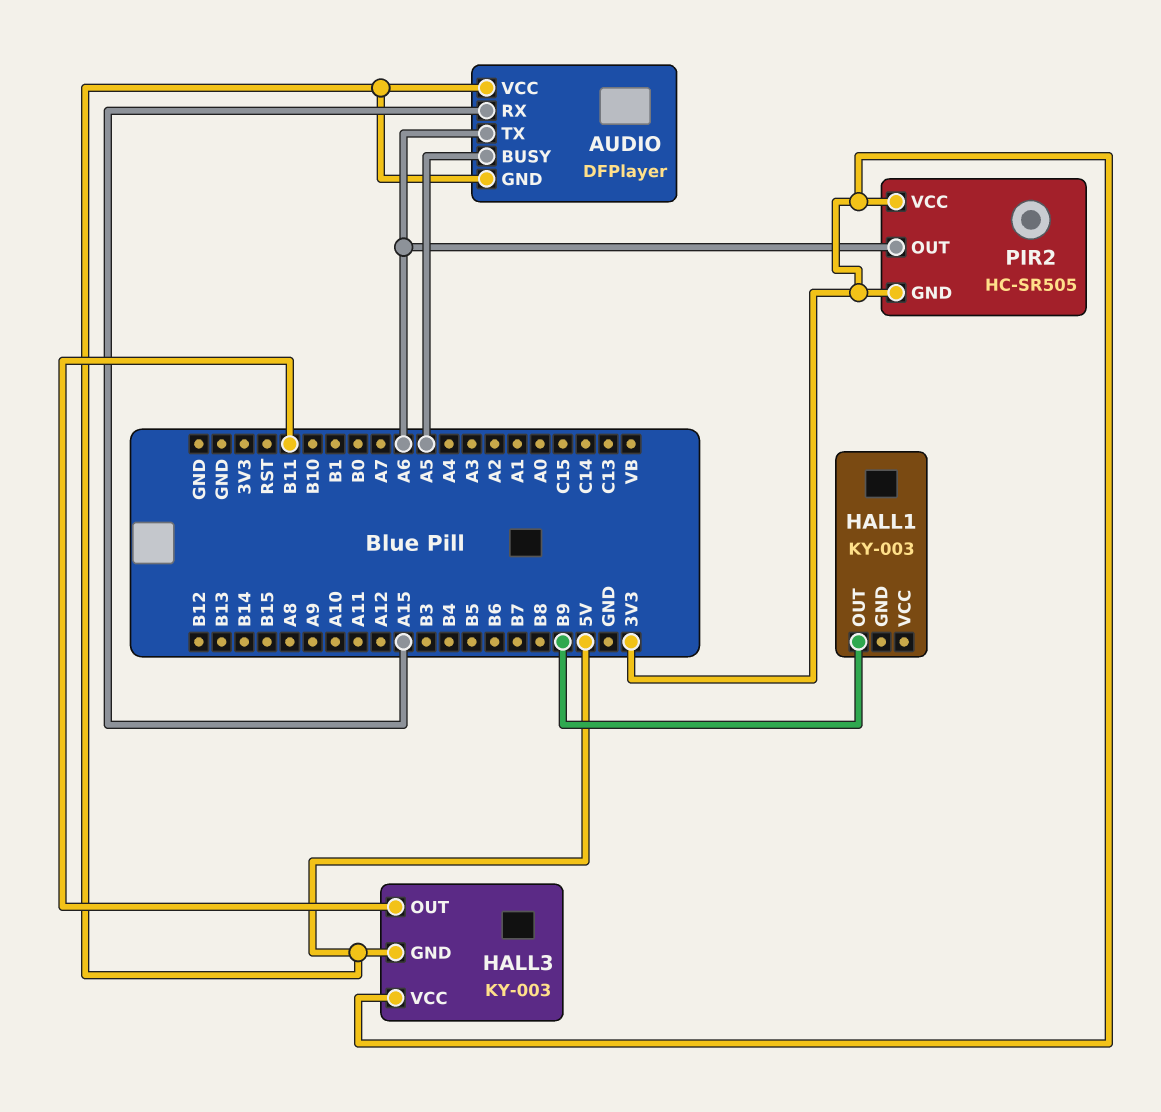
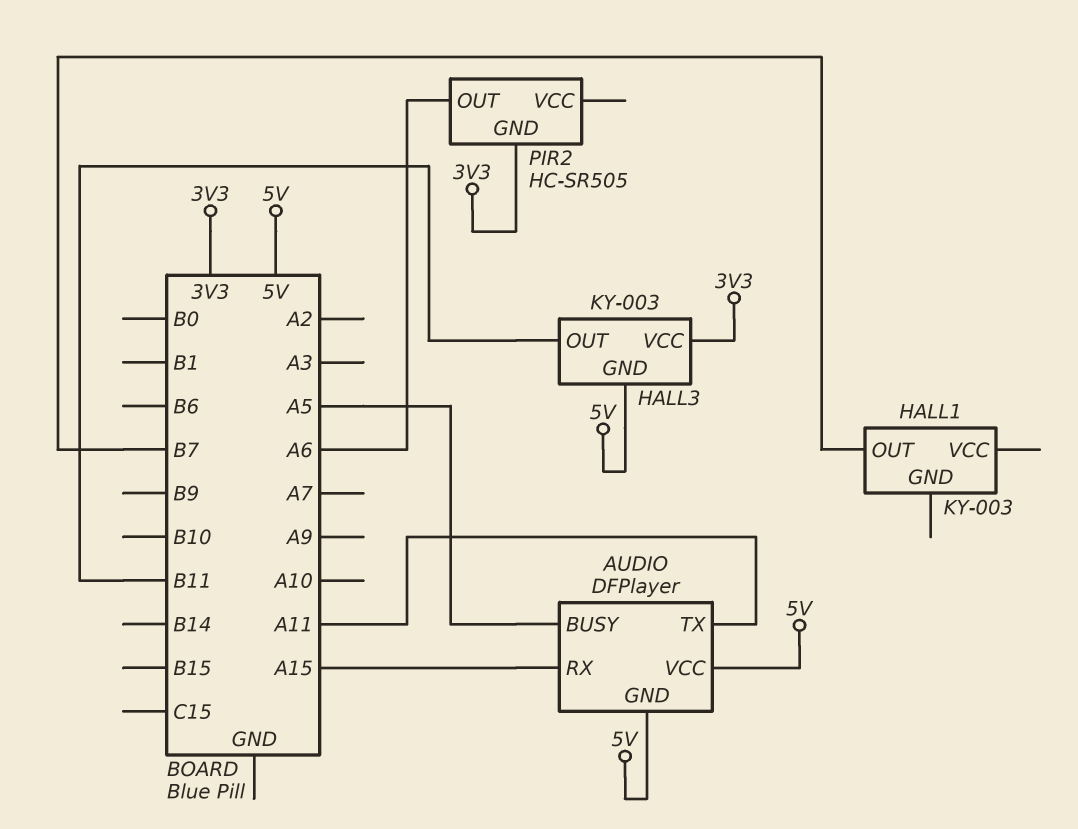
AUDIO pin TX: A6 -> A11
HALL1 pin OUT: B9 -> B7
PIR2 pin VCC: 3V3 -> none

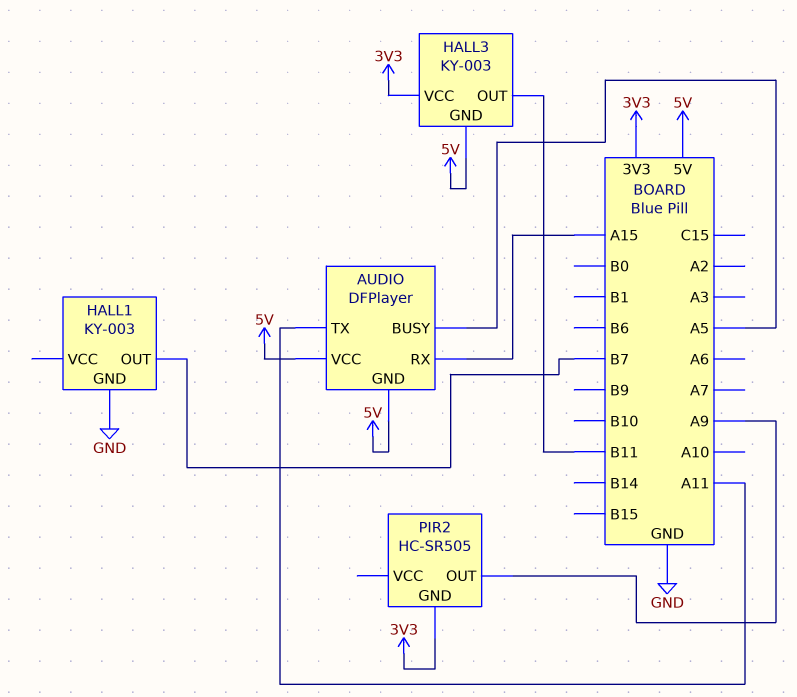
HALL1 pin GND: none -> GND
PIR2 pin OUT: A6 -> A9

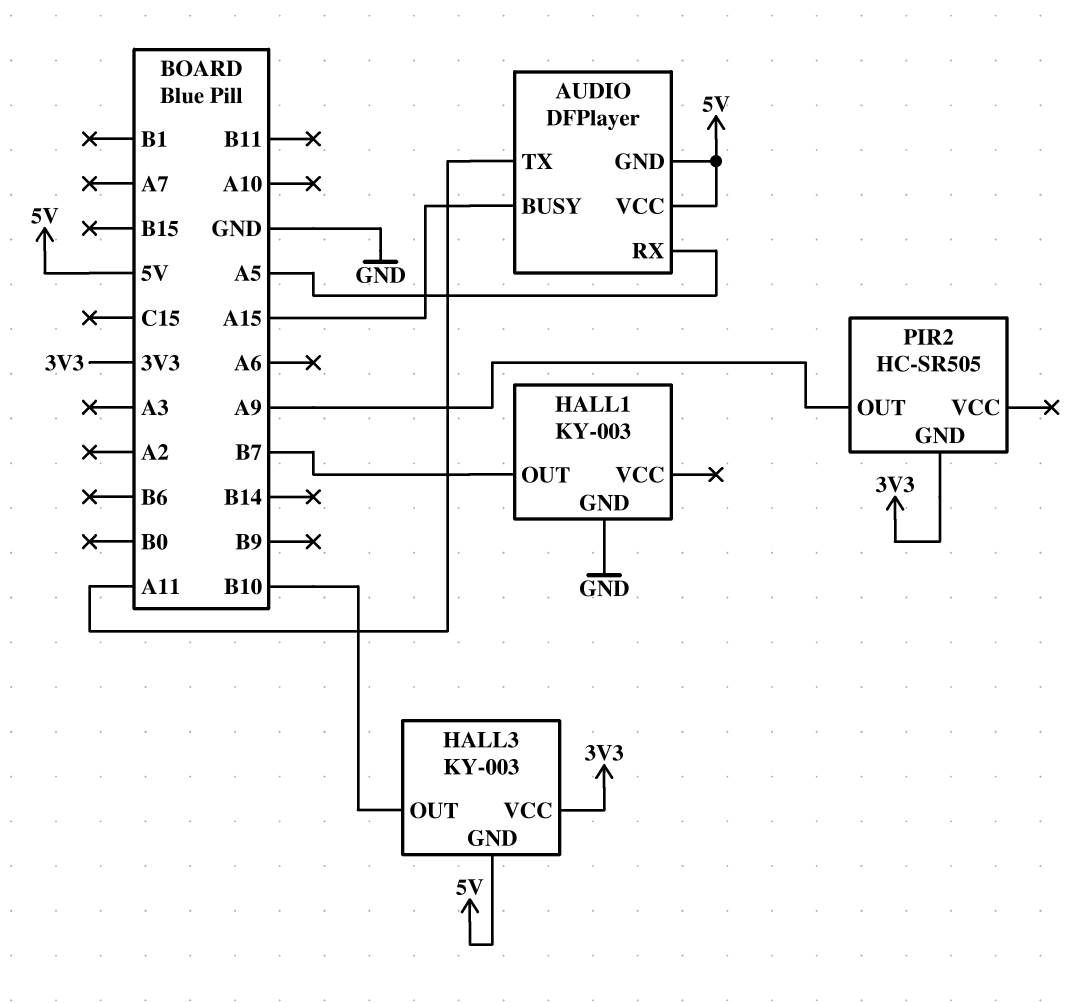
AUDIO pin BUSY: A5 -> A15
AUDIO pin RX: A15 -> A5
HALL3 pin OUT: B11 -> B10

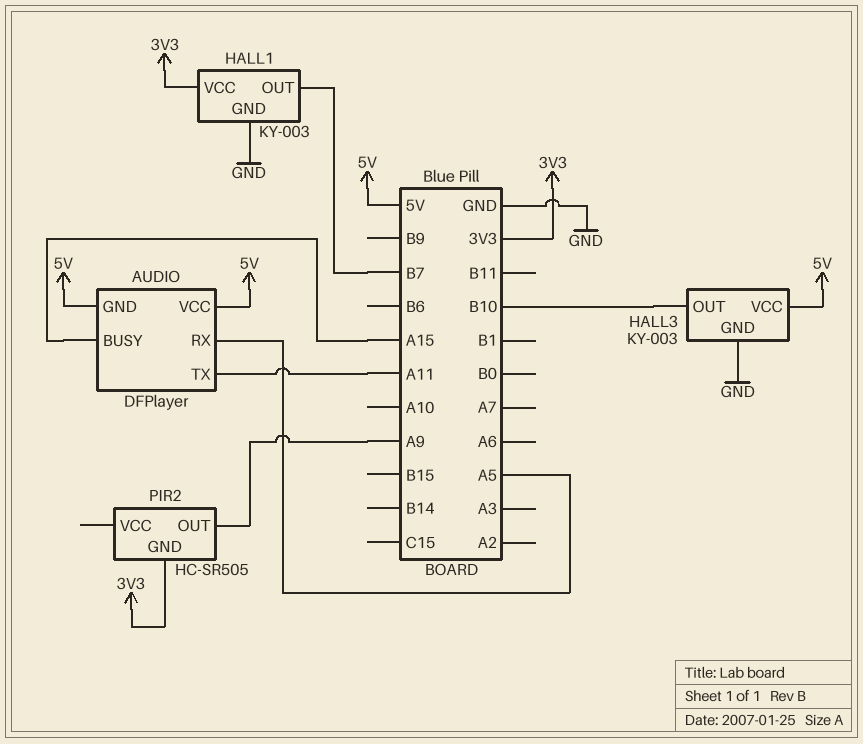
HALL1 pin VCC: none -> 3V3
HALL3 pin GND: 5V -> GND
HALL3 pin VCC: 3V3 -> 5V

